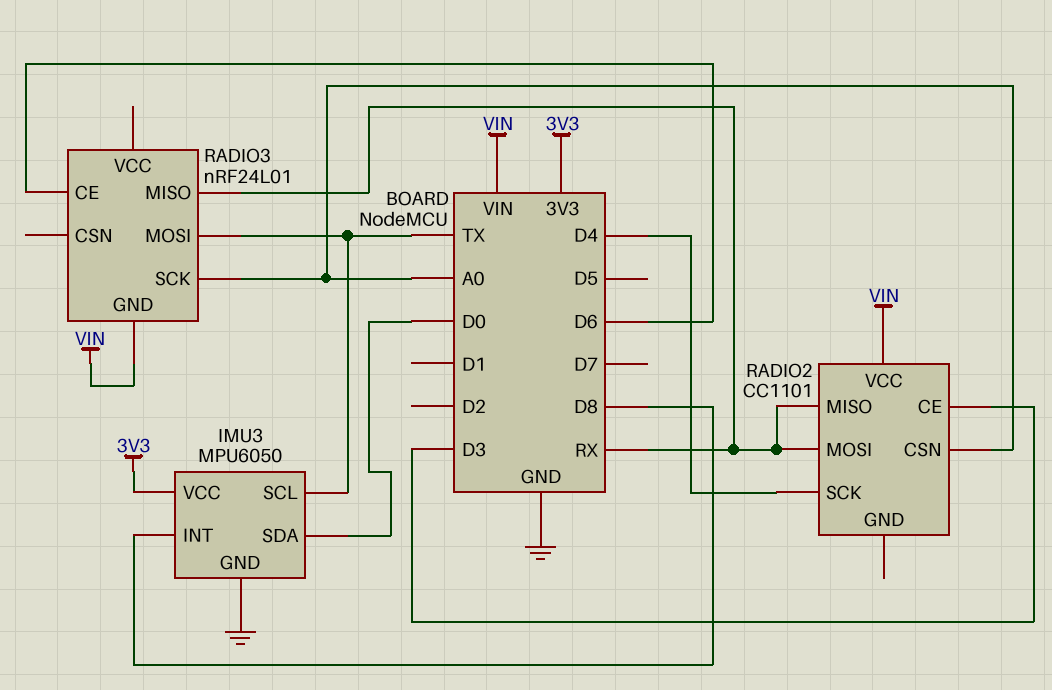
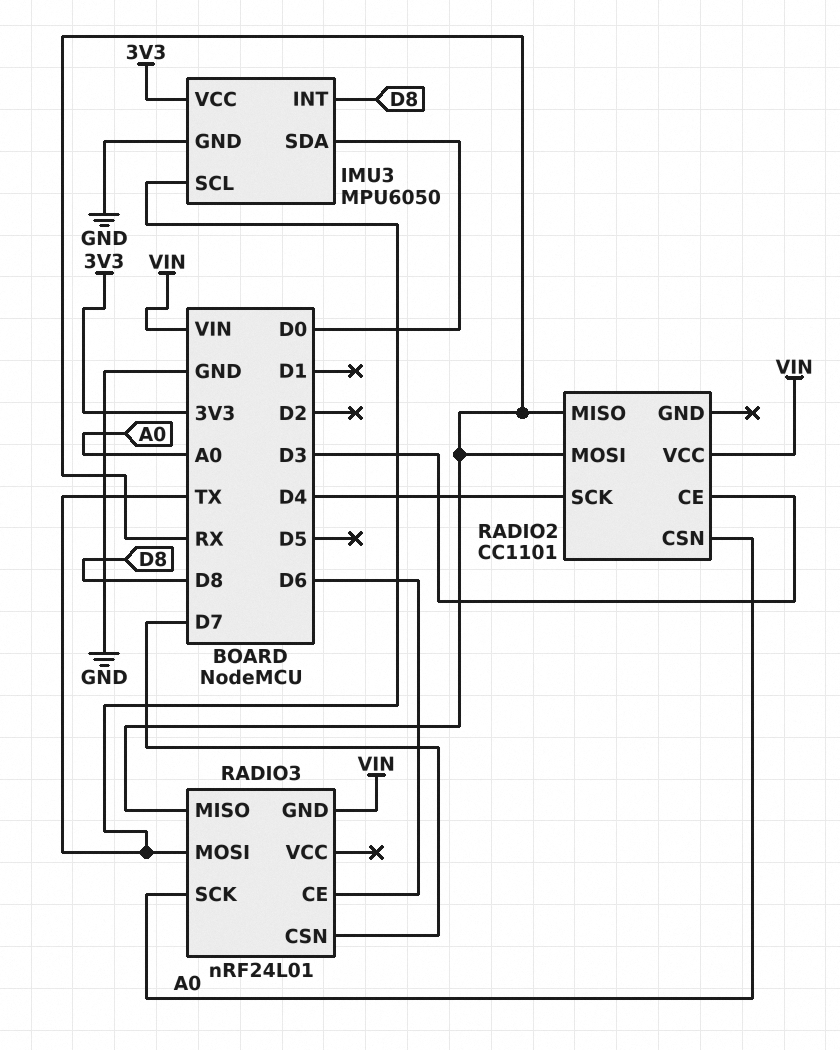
RADIO3 pin CSN: none -> D7

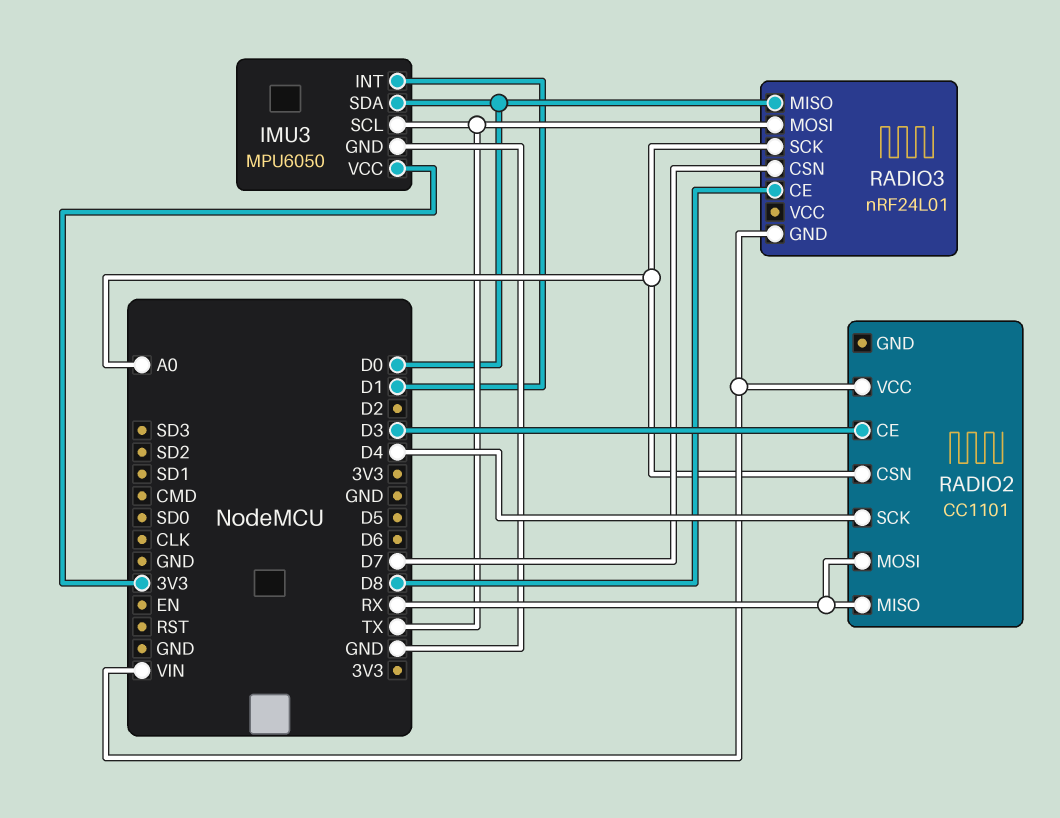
IMU3 pin INT: D8 -> D1
RADIO3 pin CE: D6 -> D8
RADIO3 pin MISO: RX -> D0

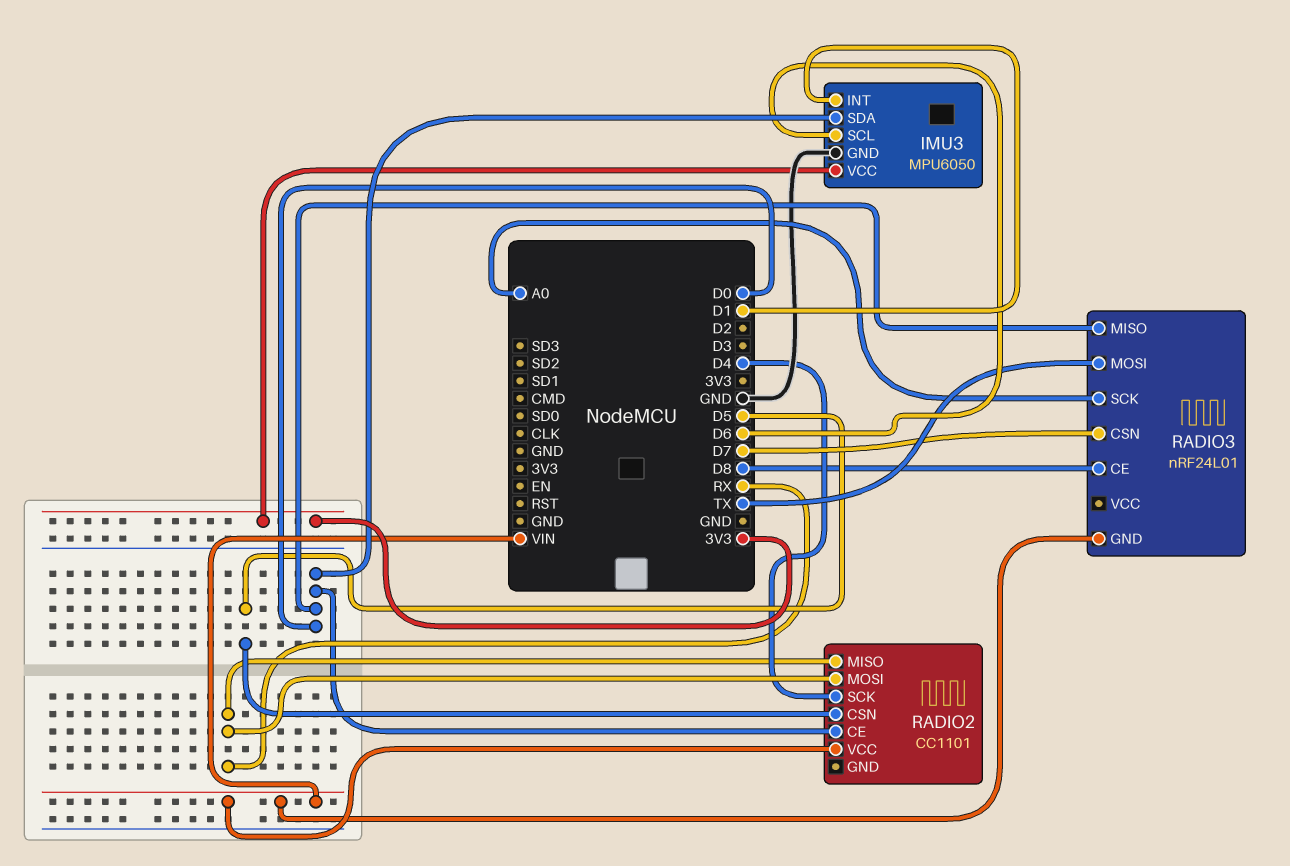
IMU3 pin SCL: TX -> D6
RADIO2 pin CE: D3 -> D0
RADIO2 pin CSN: A0 -> D5

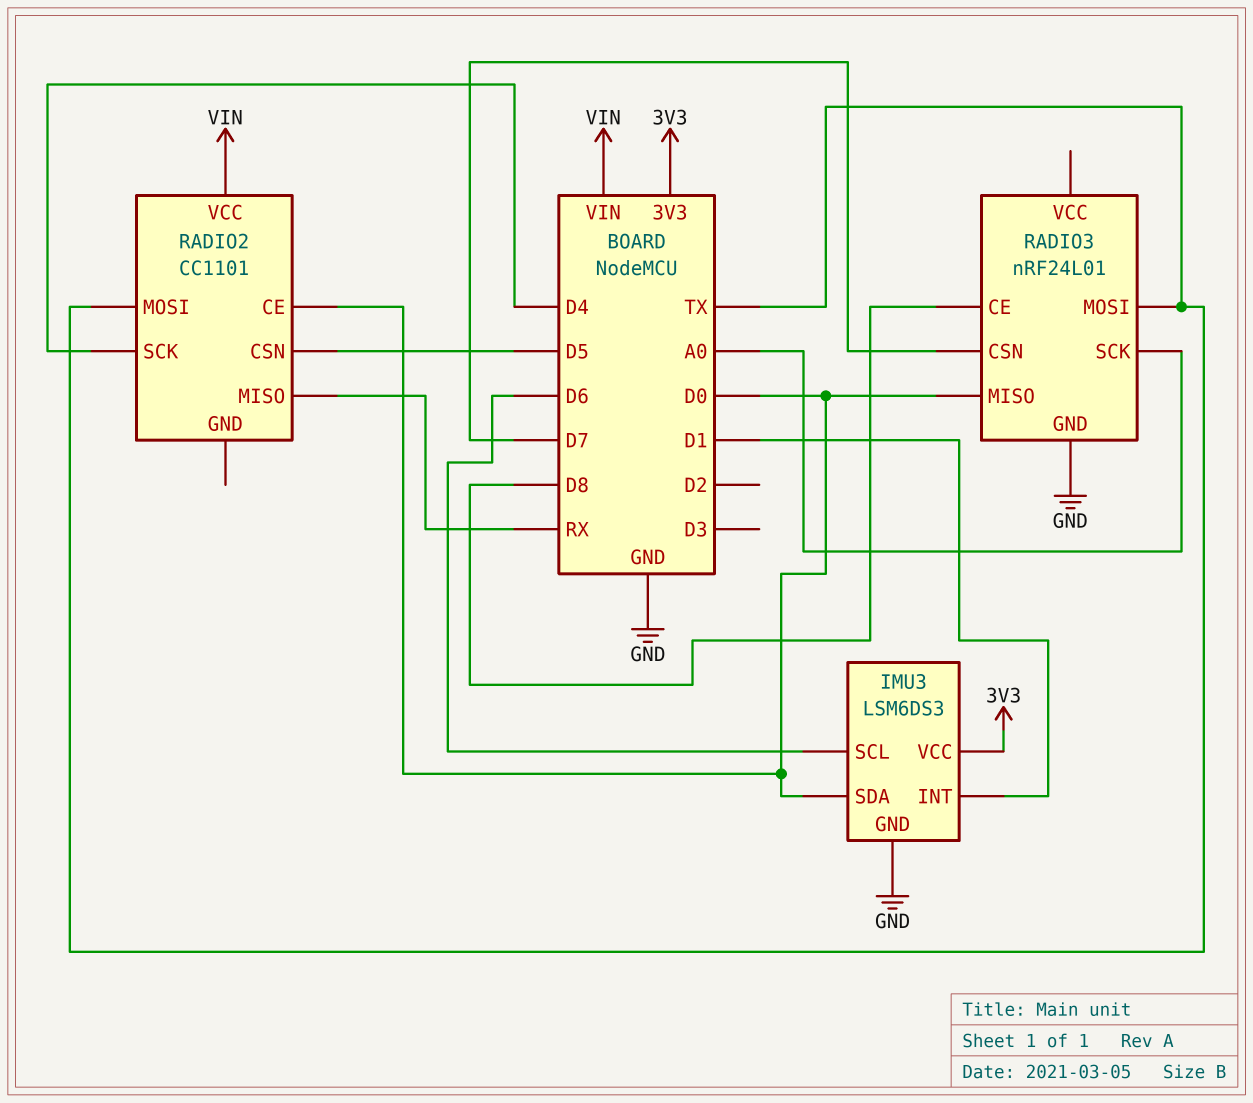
IMU3: MPU6050 -> LSM6DS3
RADIO2 pin MOSI: RX -> TX
RADIO3 pin GND: VIN -> GND

